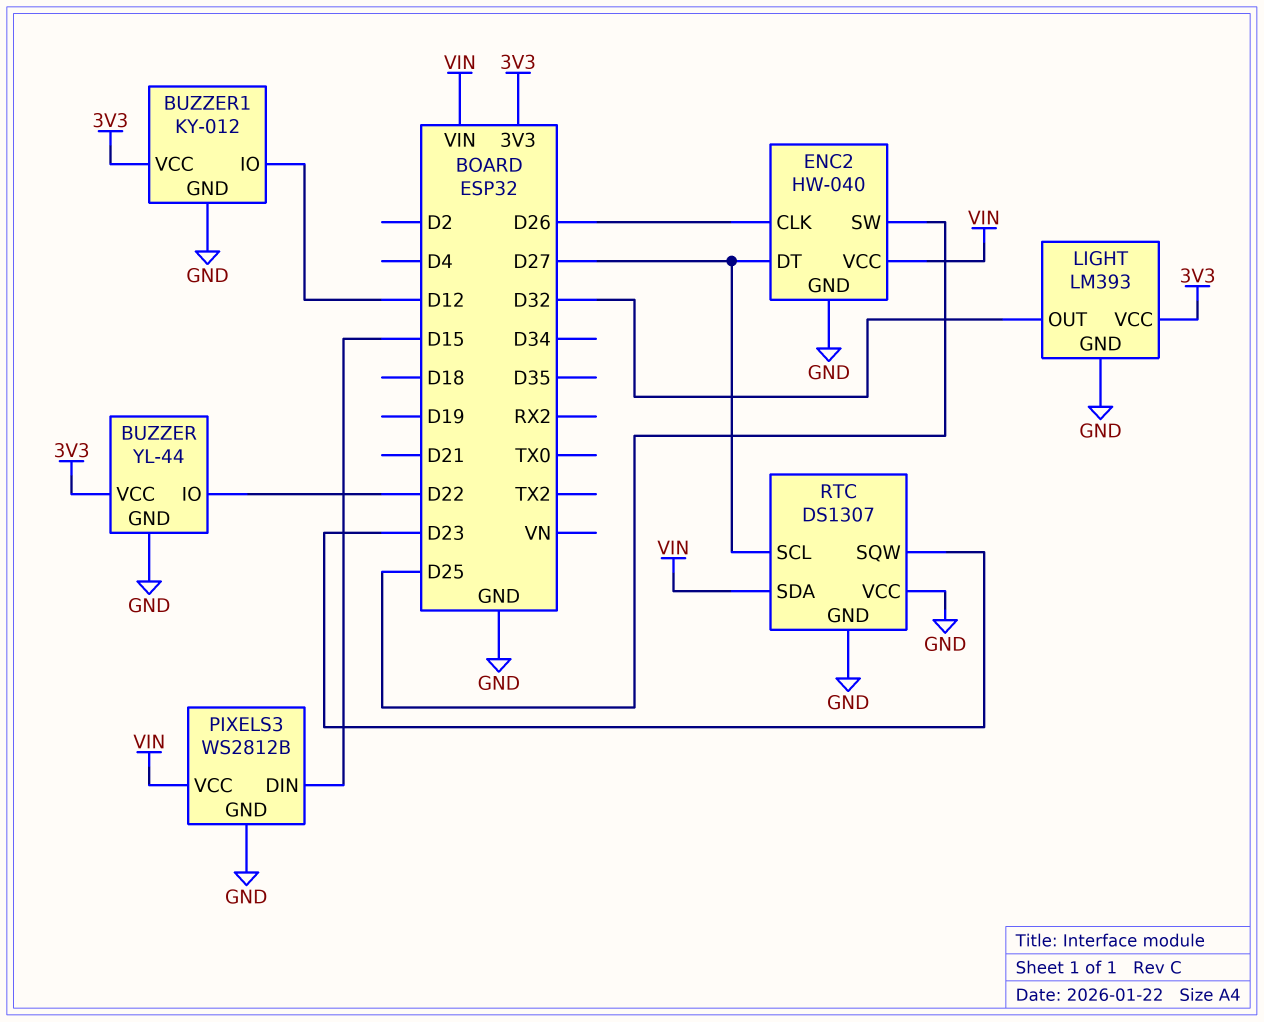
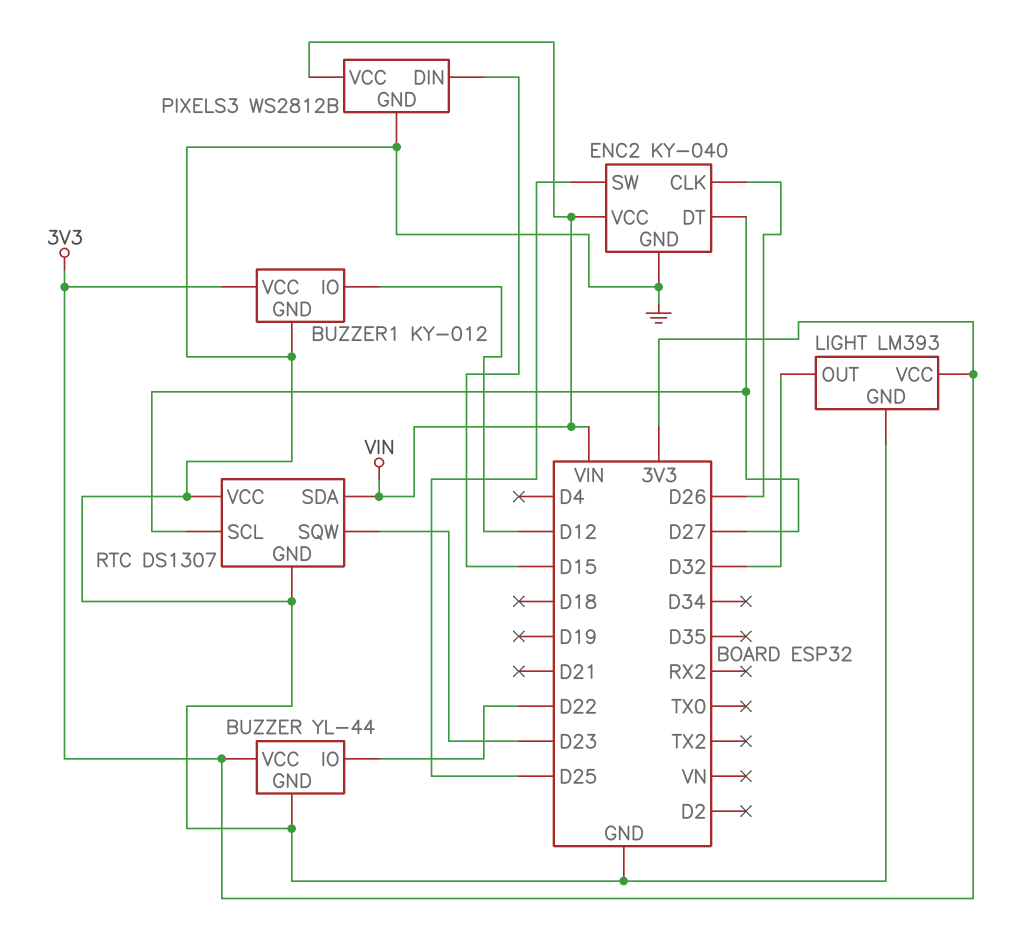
ENC2: HW-040 -> KY-040

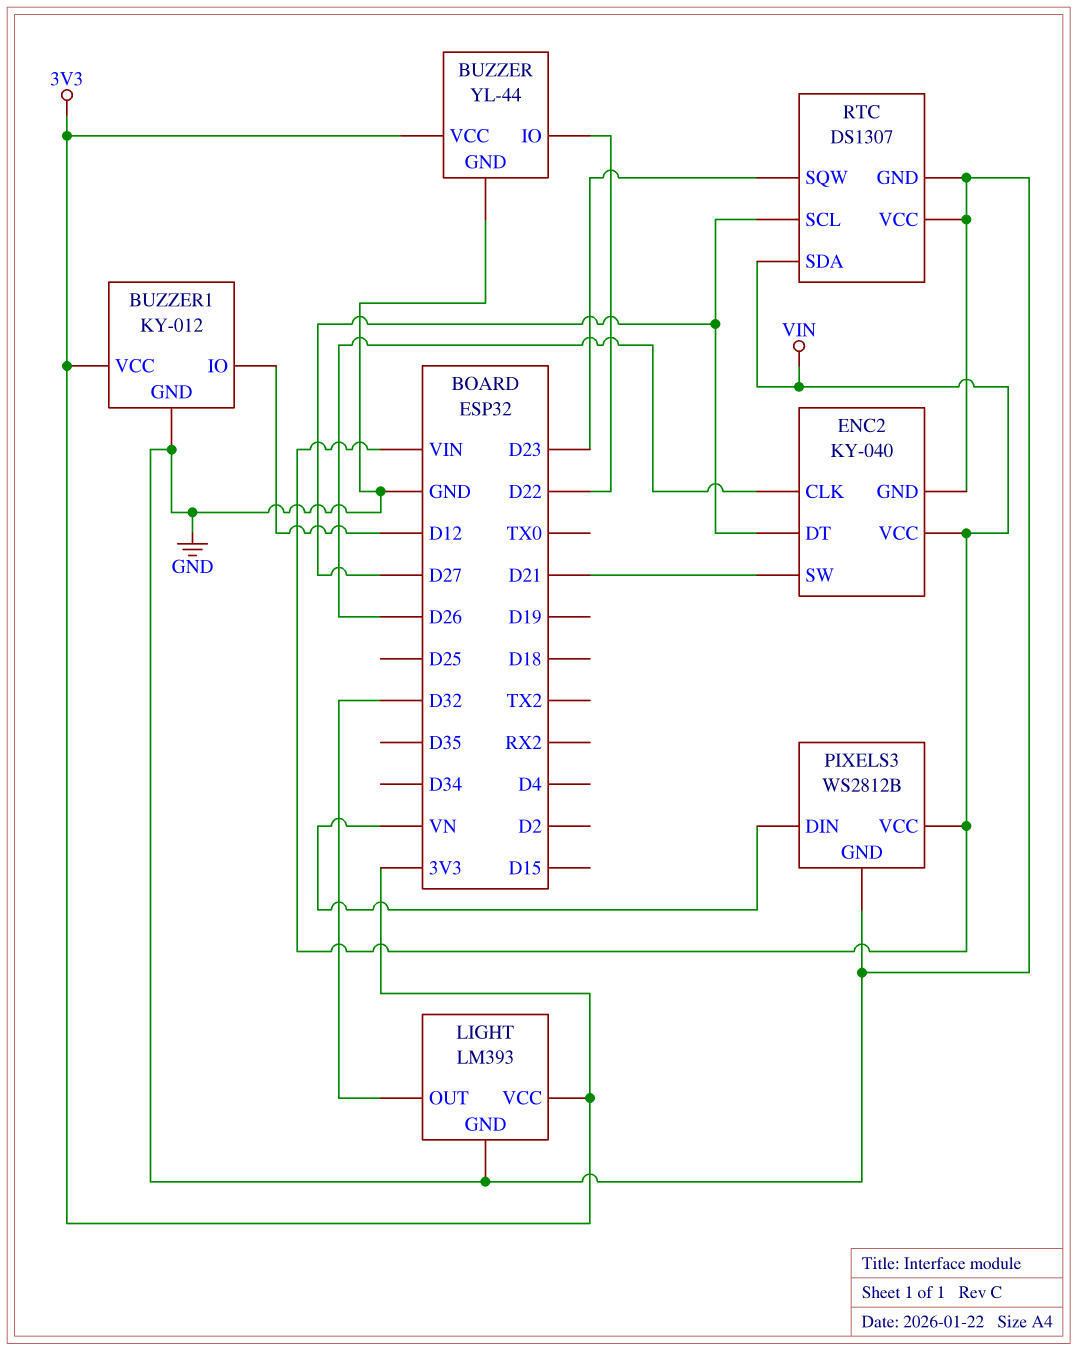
ENC2 pin SW: D25 -> D21
PIXELS3 pin DIN: D15 -> VN

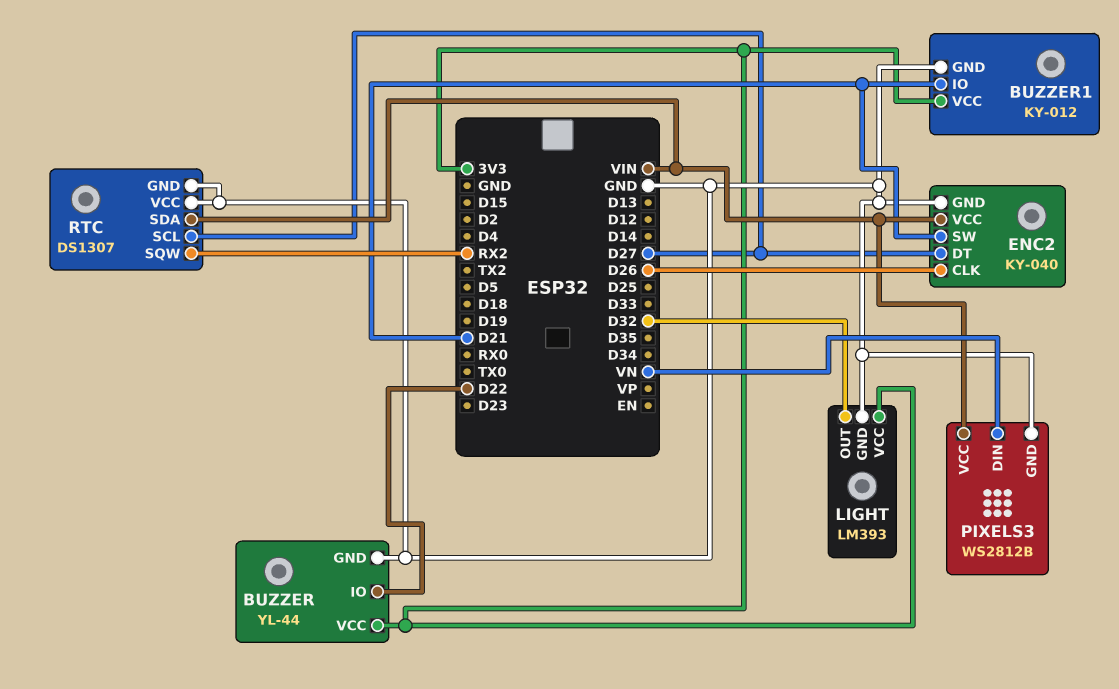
BUZZER1 pin IO: D12 -> D21
RTC pin SQW: D23 -> RX2

